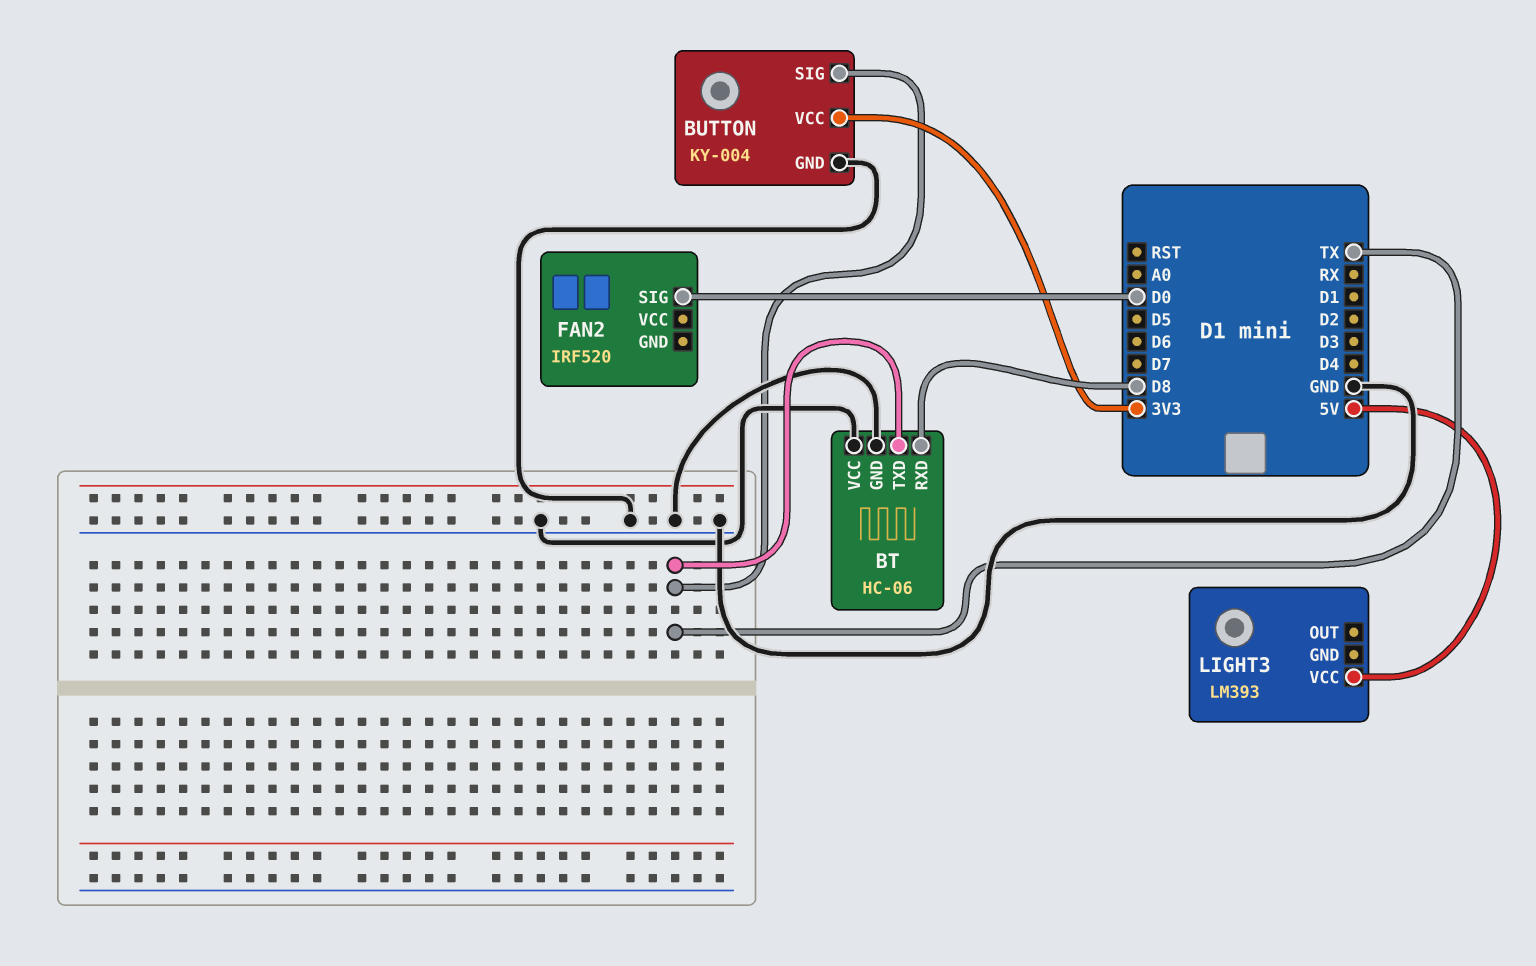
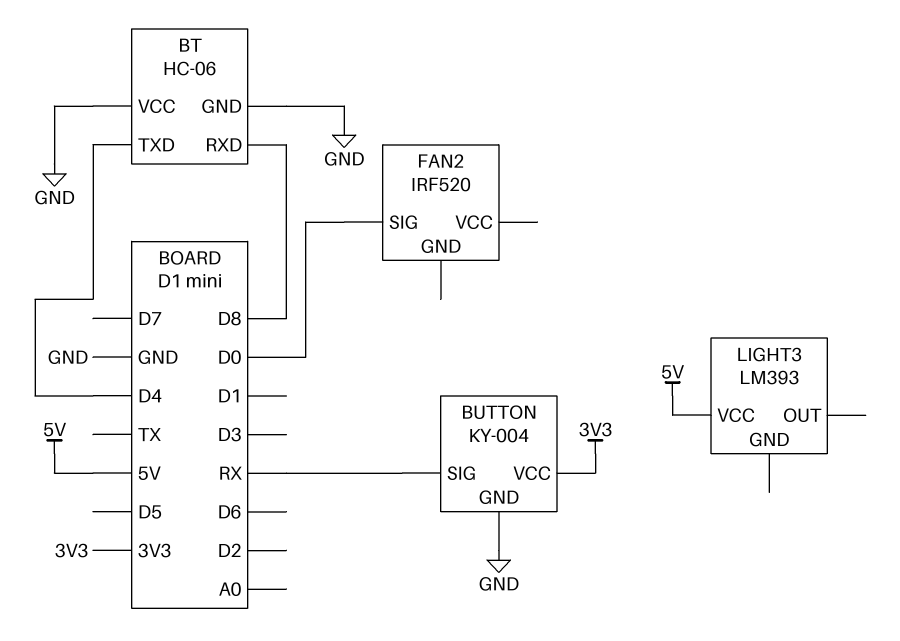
BT pin TXD: TX -> D4
BUTTON pin SIG: TX -> RX

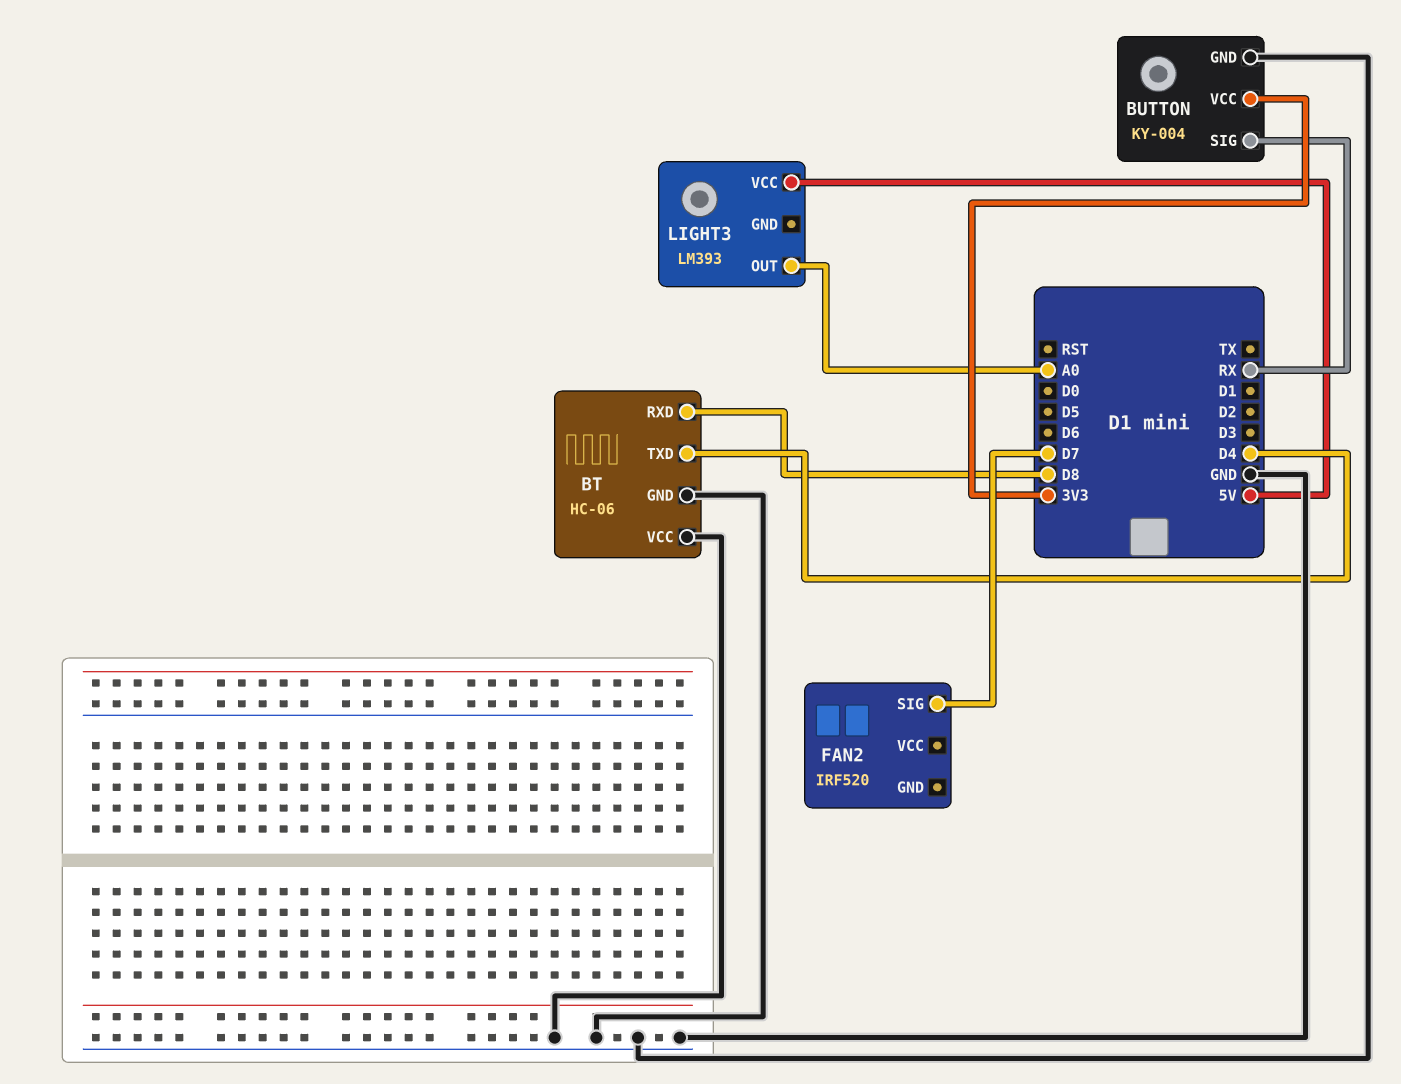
FAN2 pin SIG: D0 -> D7
LIGHT3 pin OUT: none -> A0

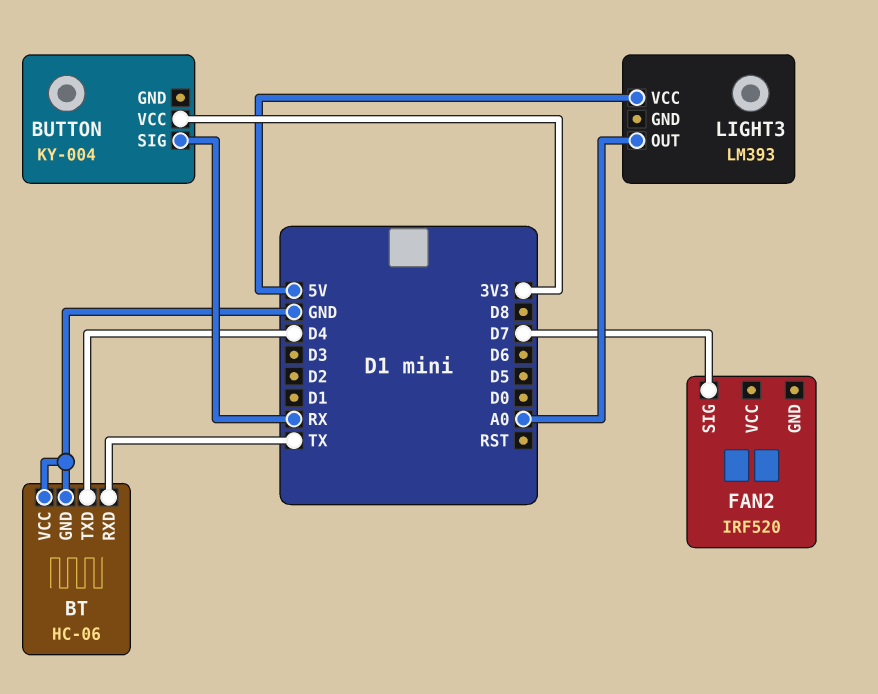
BT pin RXD: D8 -> TX
BUTTON pin GND: GND -> none

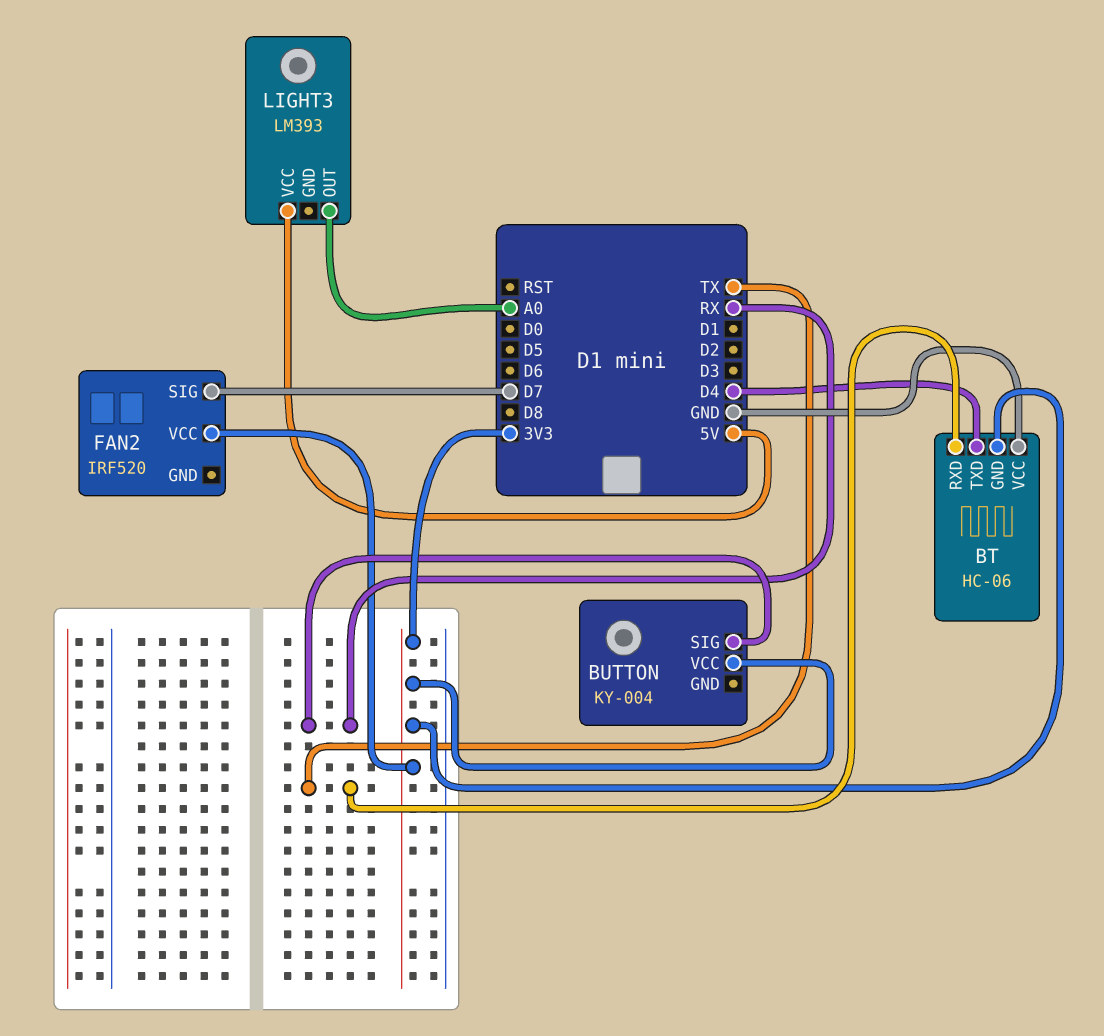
BT pin GND: GND -> 3V3
FAN2 pin VCC: none -> 3V3

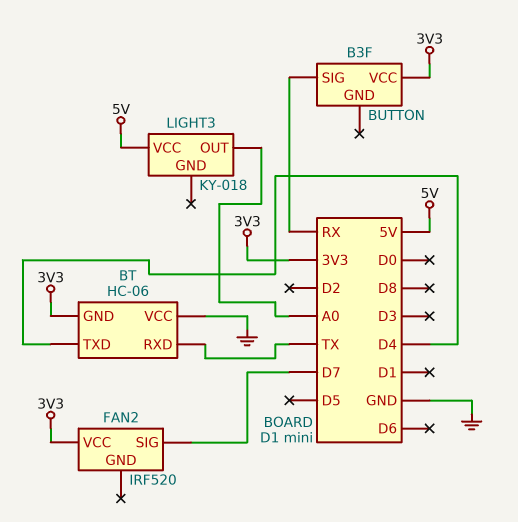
BUTTON: KY-004 -> B3F
LIGHT3: LM393 -> KY-018

